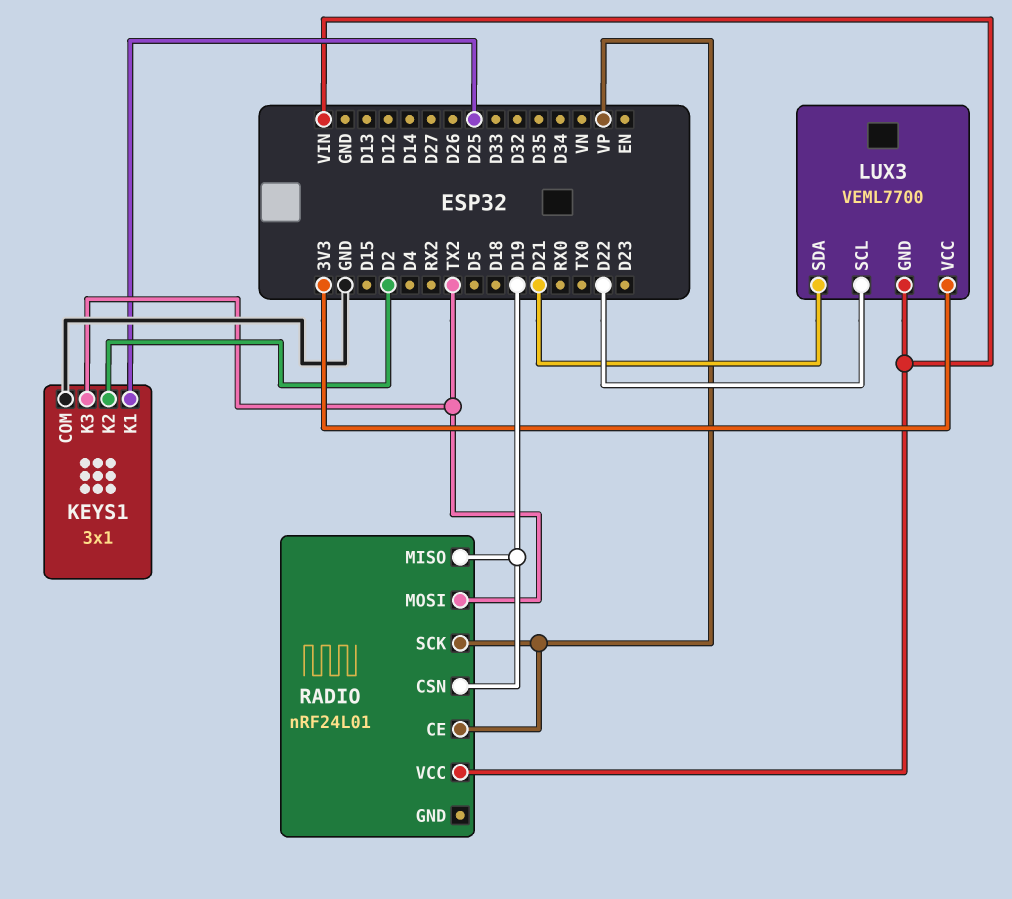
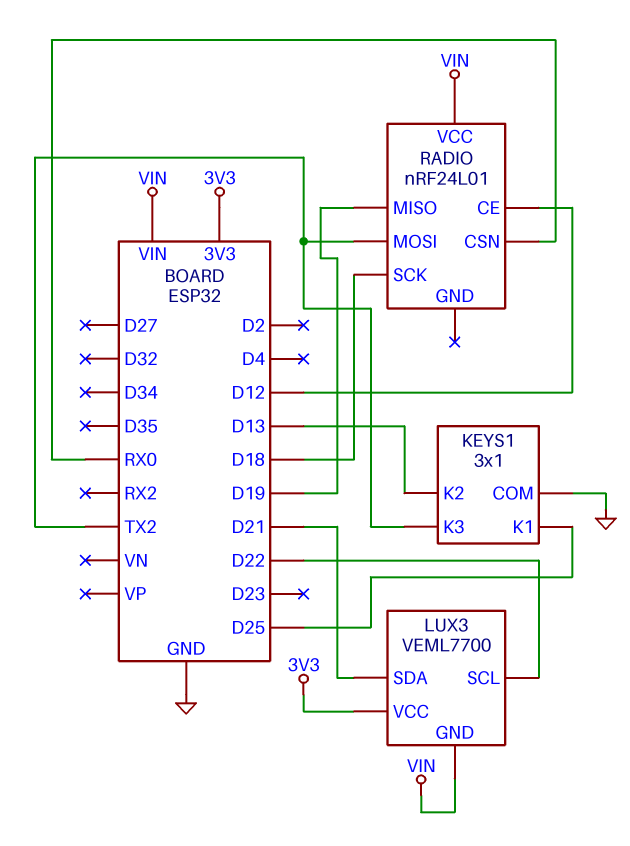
KEYS1 pin K2: D2 -> D13
RADIO pin CE: VP -> D12
RADIO pin CSN: D19 -> RX0
RADIO pin SCK: VP -> D18

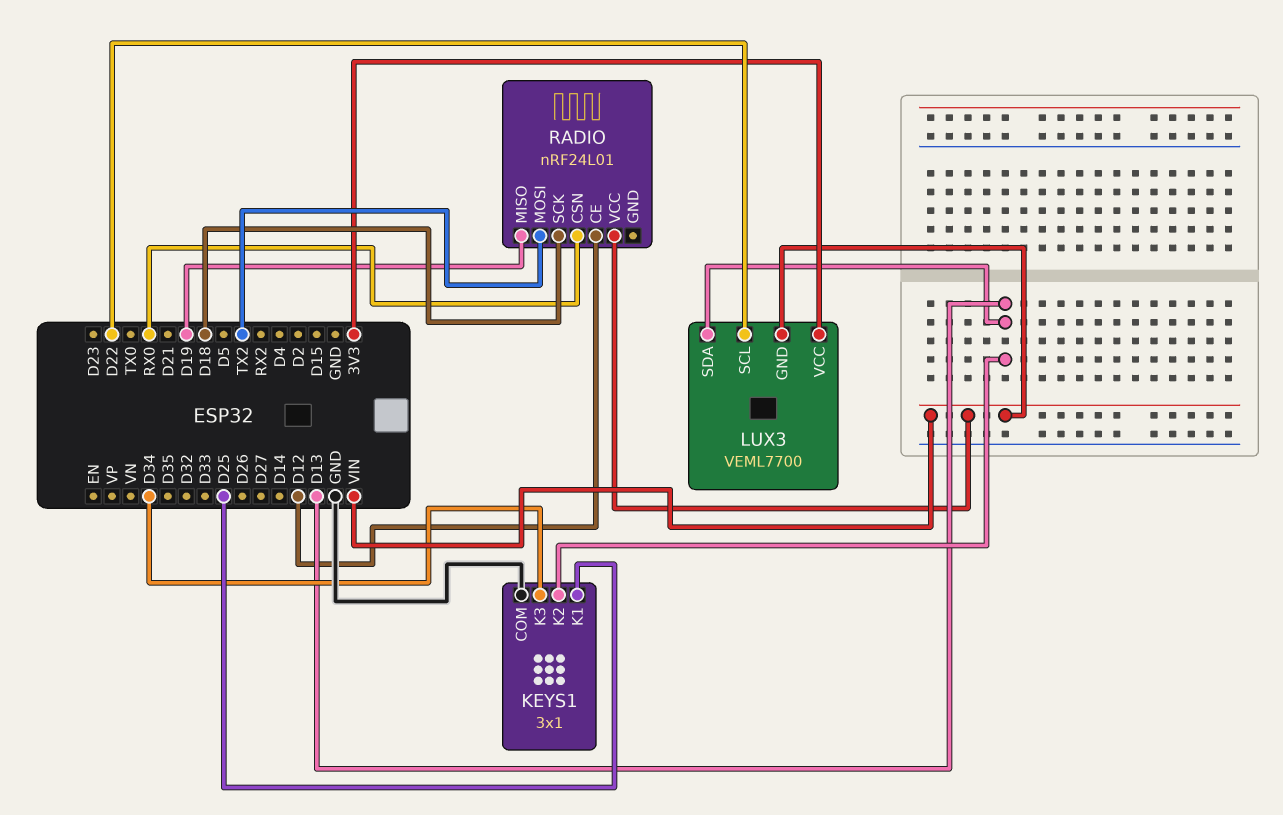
KEYS1 pin K3: TX2 -> D34
LUX3 pin SDA: D21 -> D13

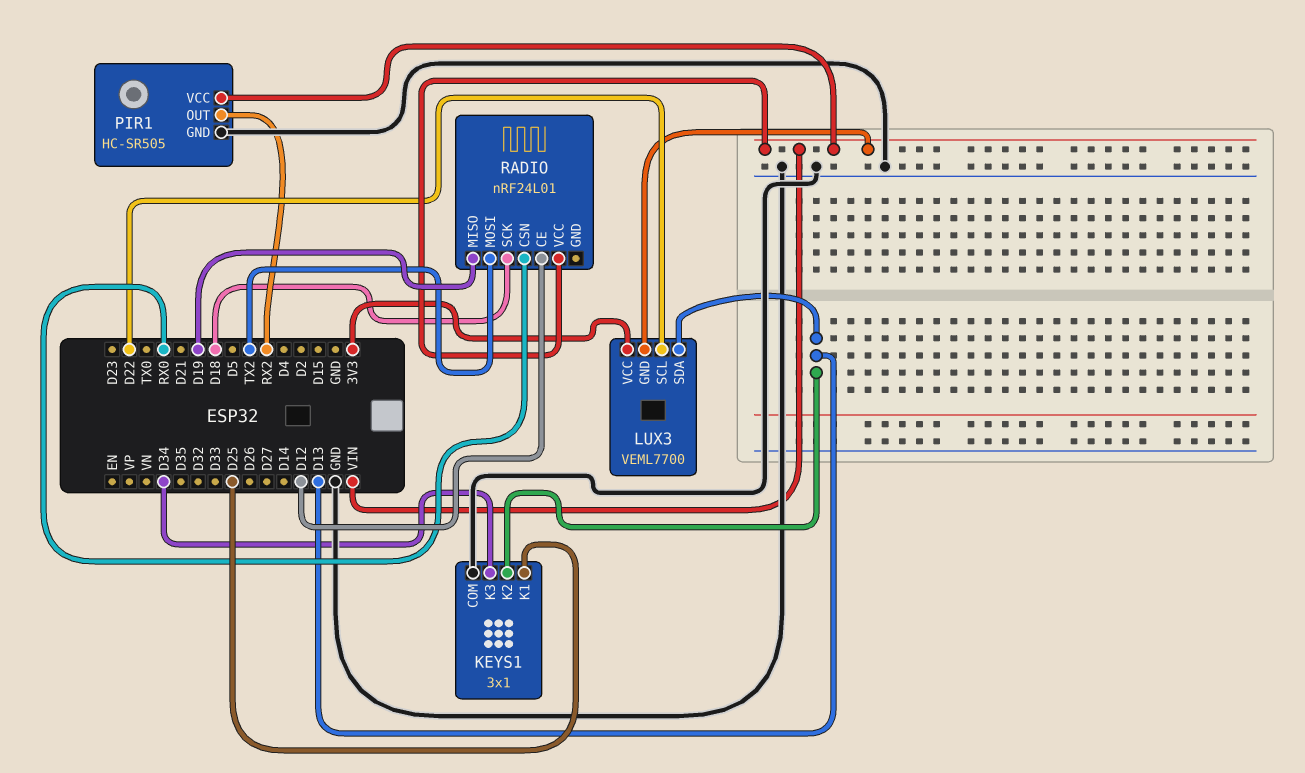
PIR1: none -> HC-SR505
PIR1 pin GND: none -> GND
PIR1 pin OUT: none -> RX2
PIR1 pin VCC: none -> VIN

